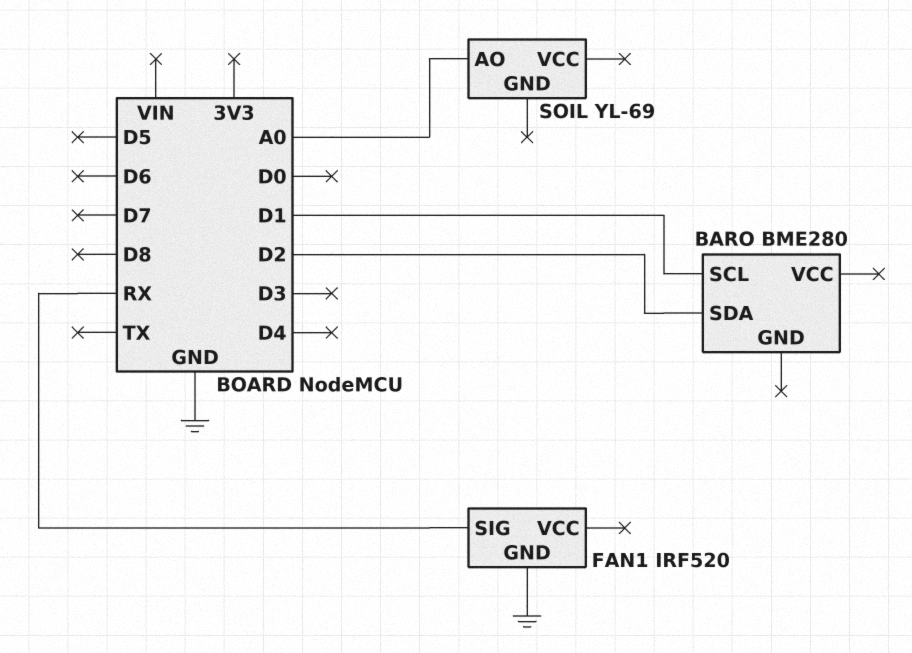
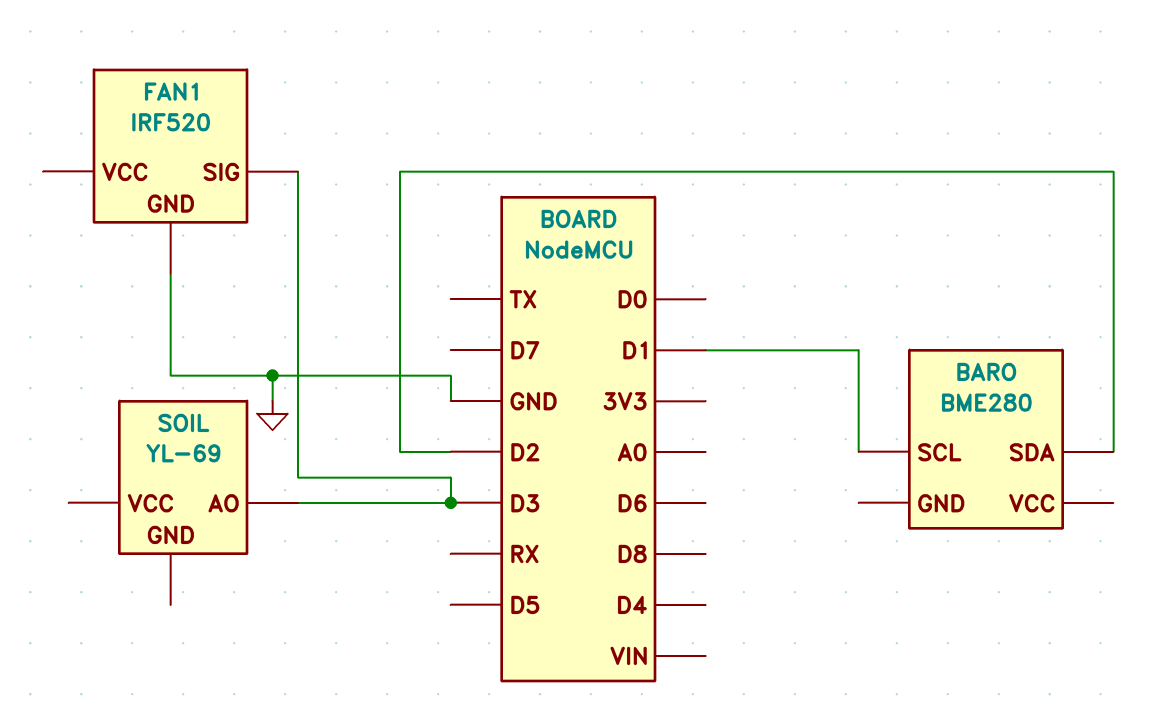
FAN1 pin SIG: RX -> D3
SOIL pin AO: A0 -> D3

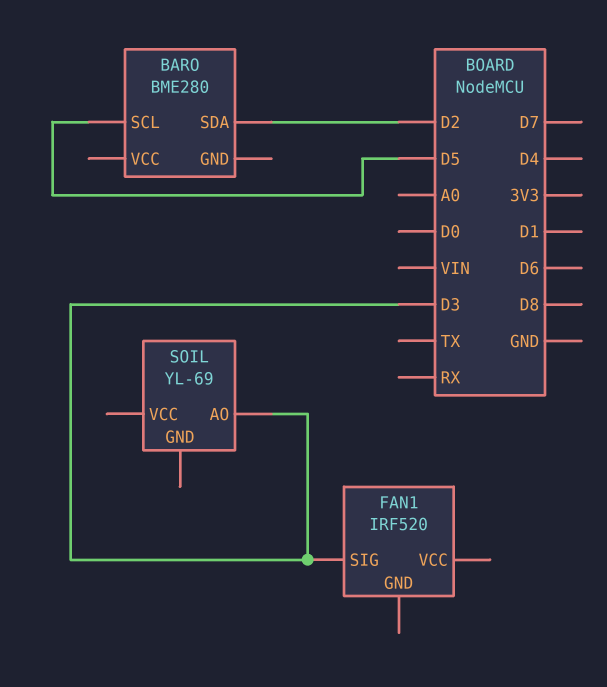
BARO pin SCL: D1 -> D5
FAN1 pin GND: GND -> none

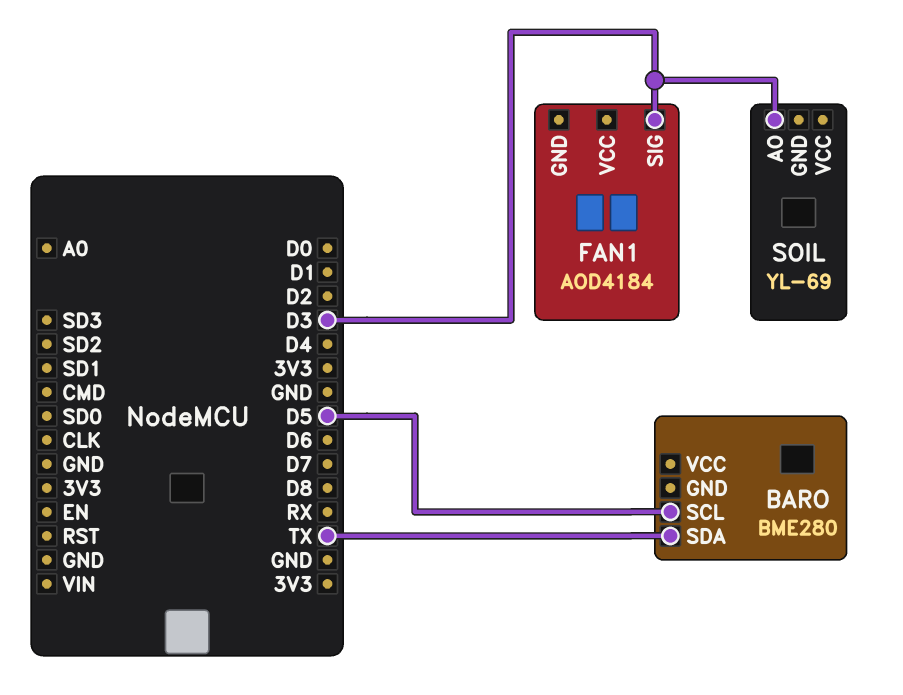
BARO pin SDA: D2 -> TX
FAN1: IRF520 -> AOD4184

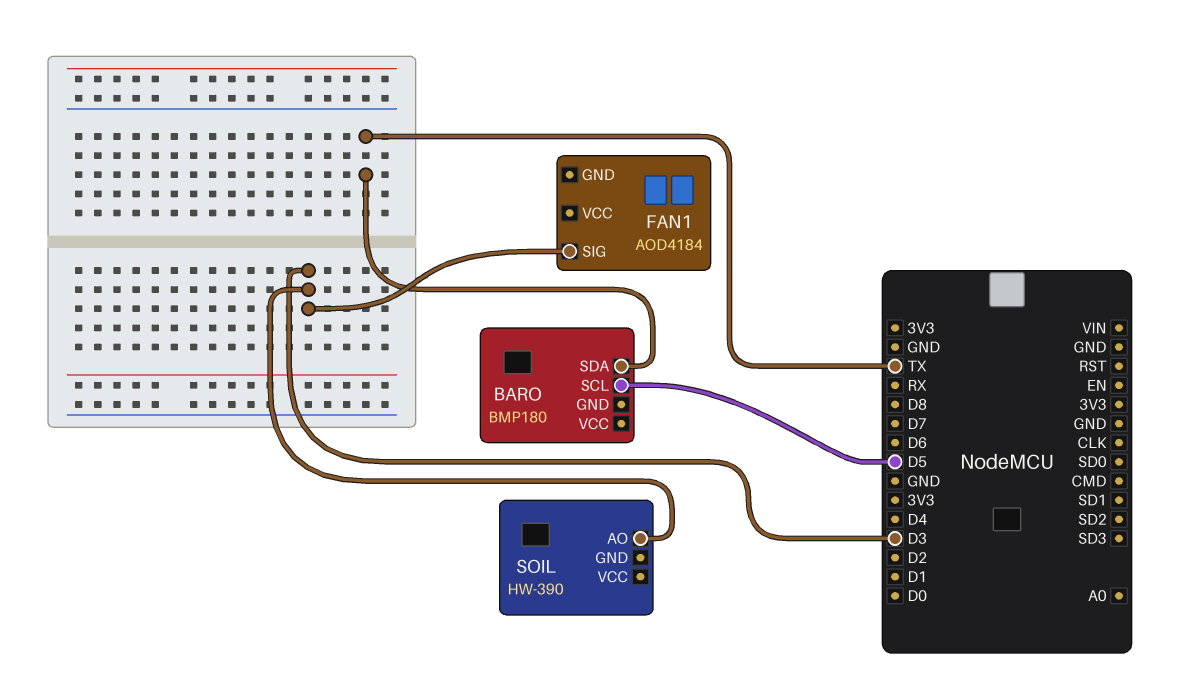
BARO: BME280 -> BMP180
SOIL: YL-69 -> HW-390

